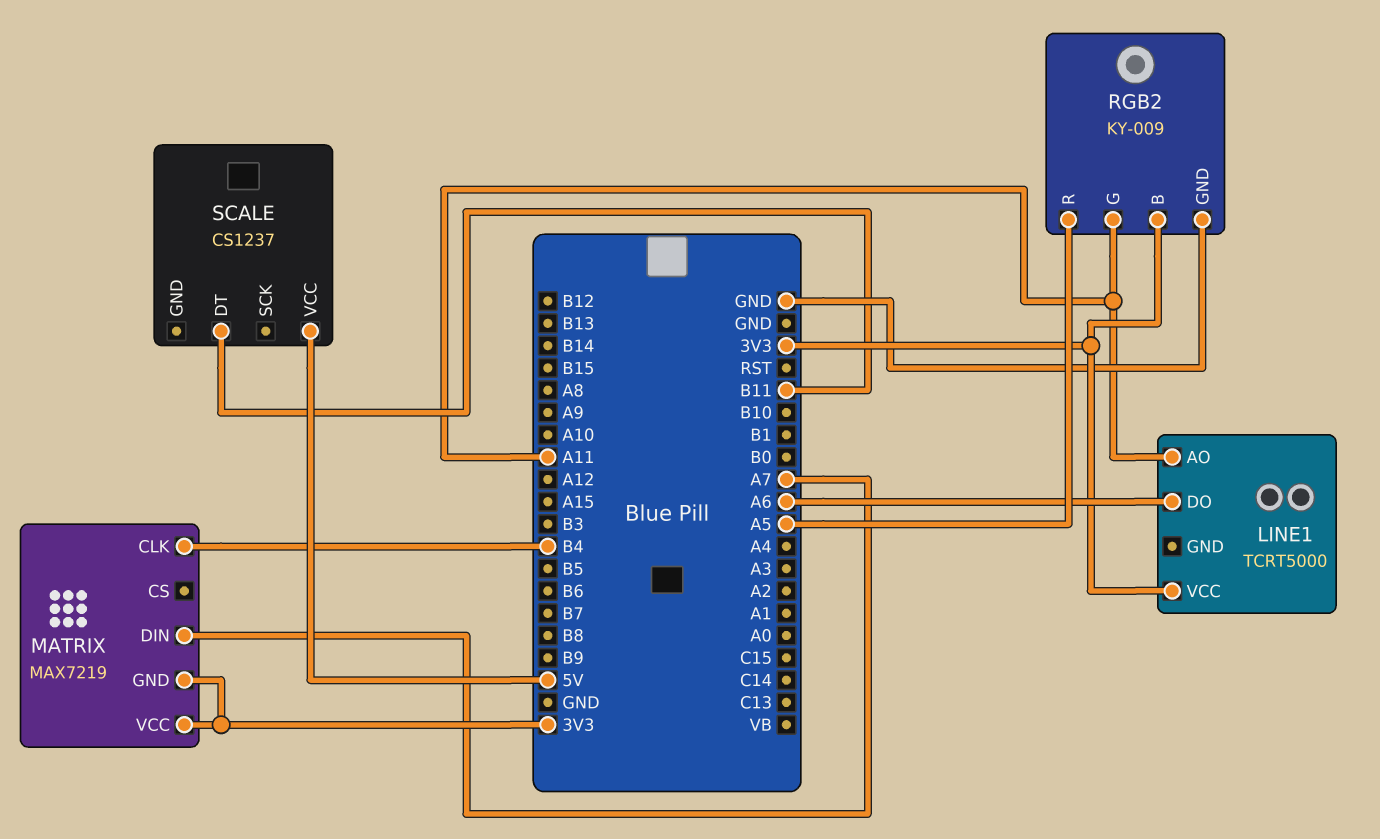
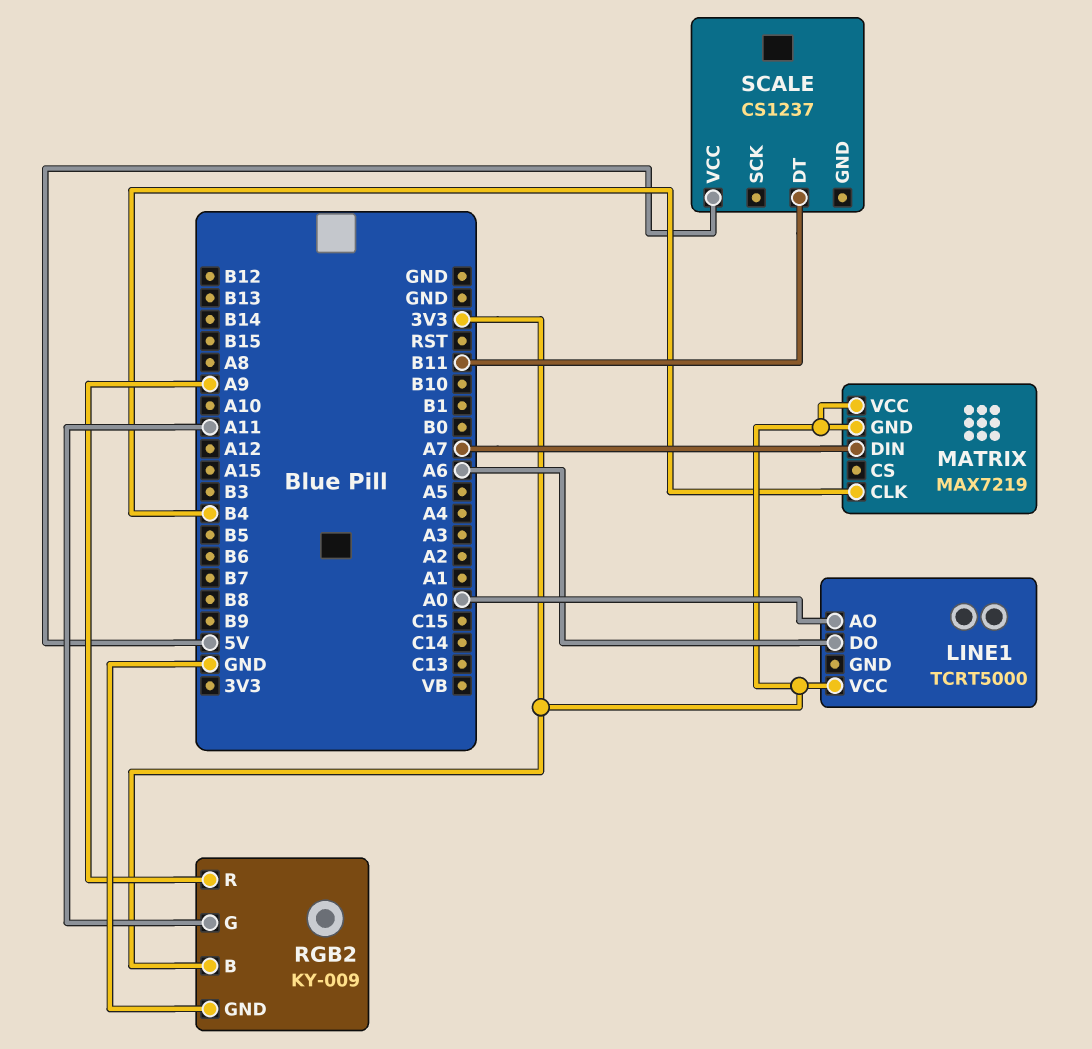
LINE1 pin AO: A11 -> A0
RGB2 pin R: A5 -> A9

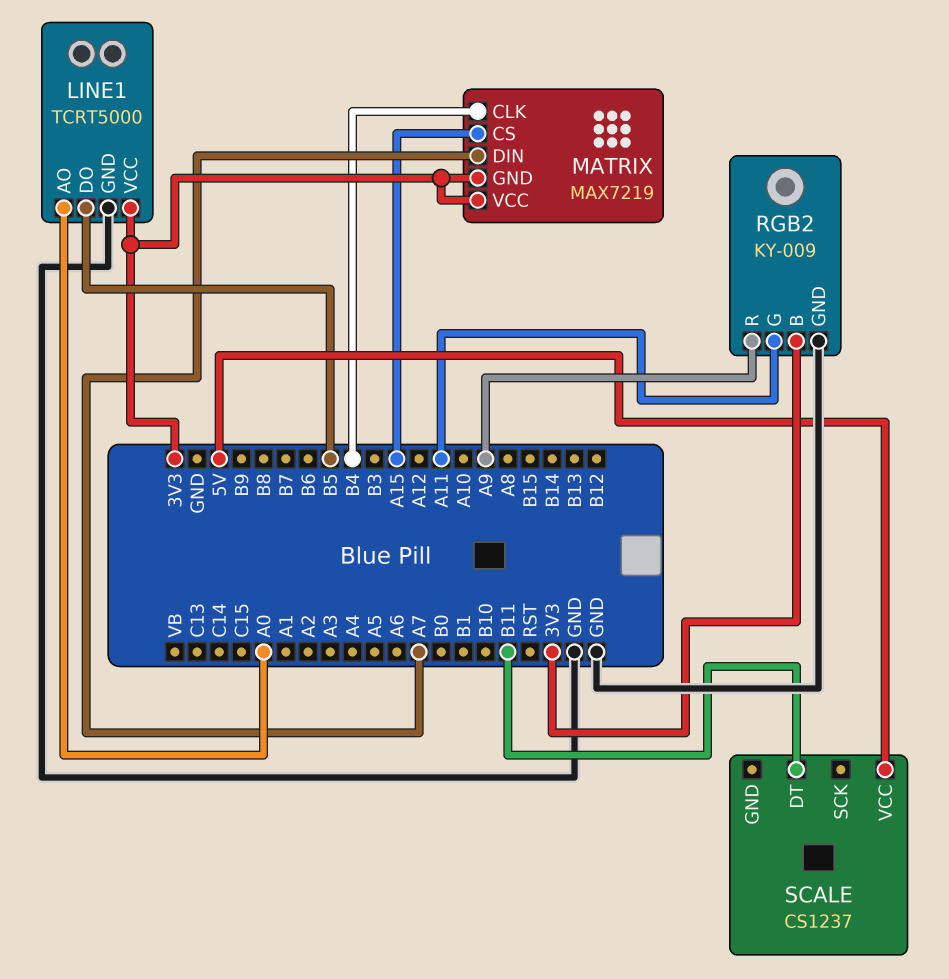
LINE1 pin DO: A6 -> B5
LINE1 pin GND: none -> GND
MATRIX pin CS: none -> A15

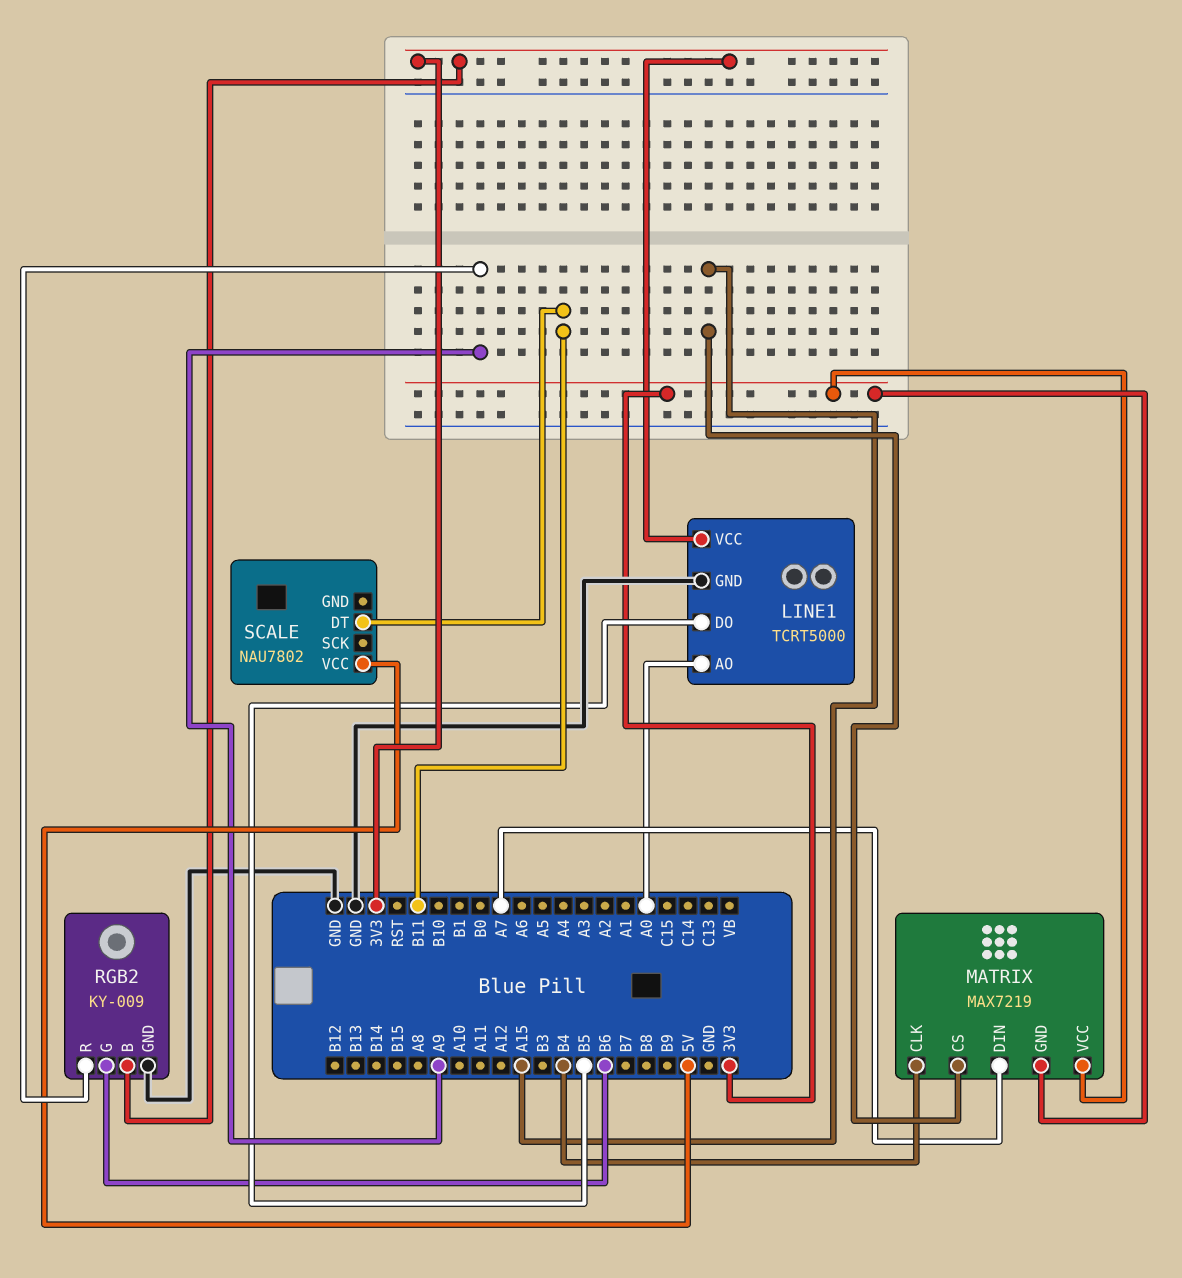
RGB2 pin G: A11 -> B6
SCALE: CS1237 -> NAU7802

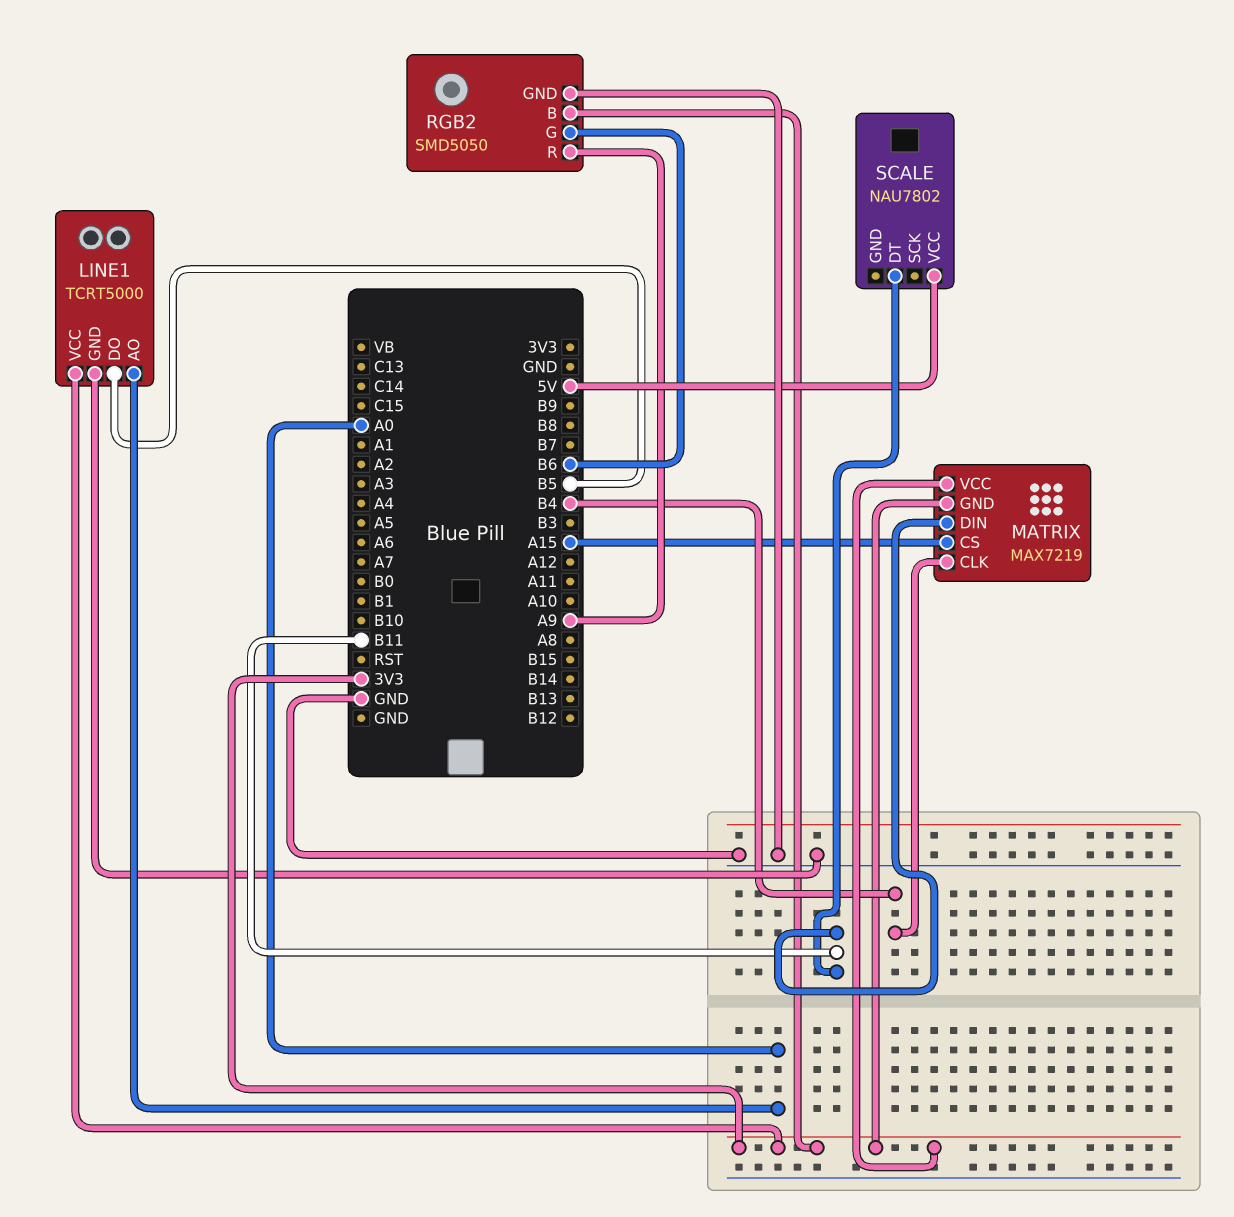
MATRIX pin DIN: A7 -> B11
RGB2: KY-009 -> SMD5050

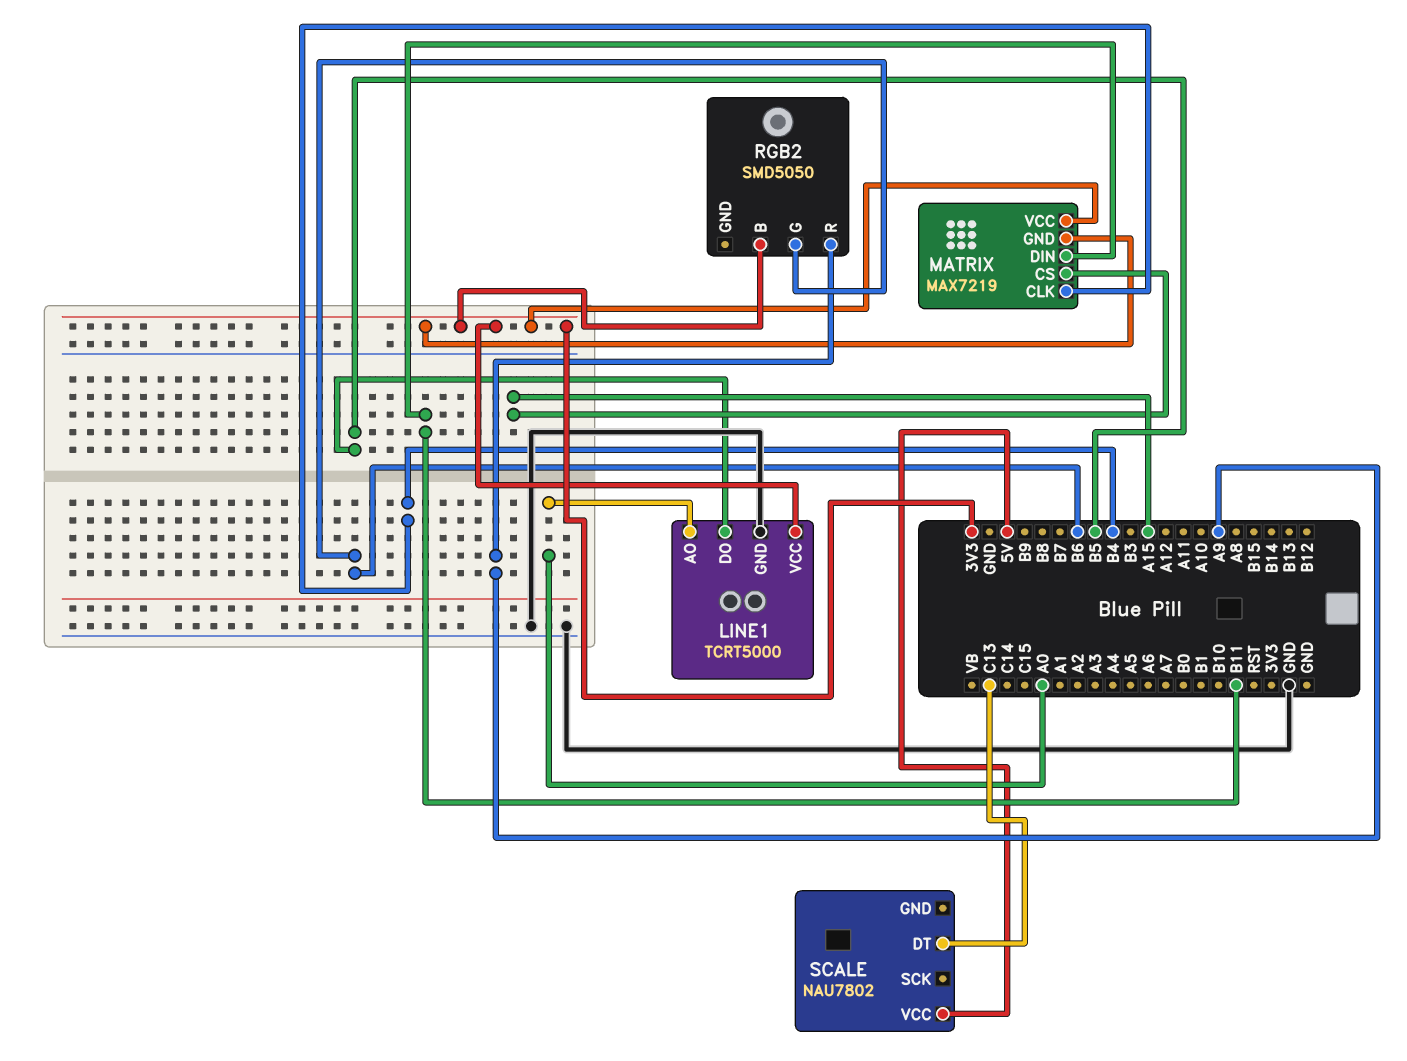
RGB2 pin GND: GND -> none
SCALE pin DT: B11 -> C13

